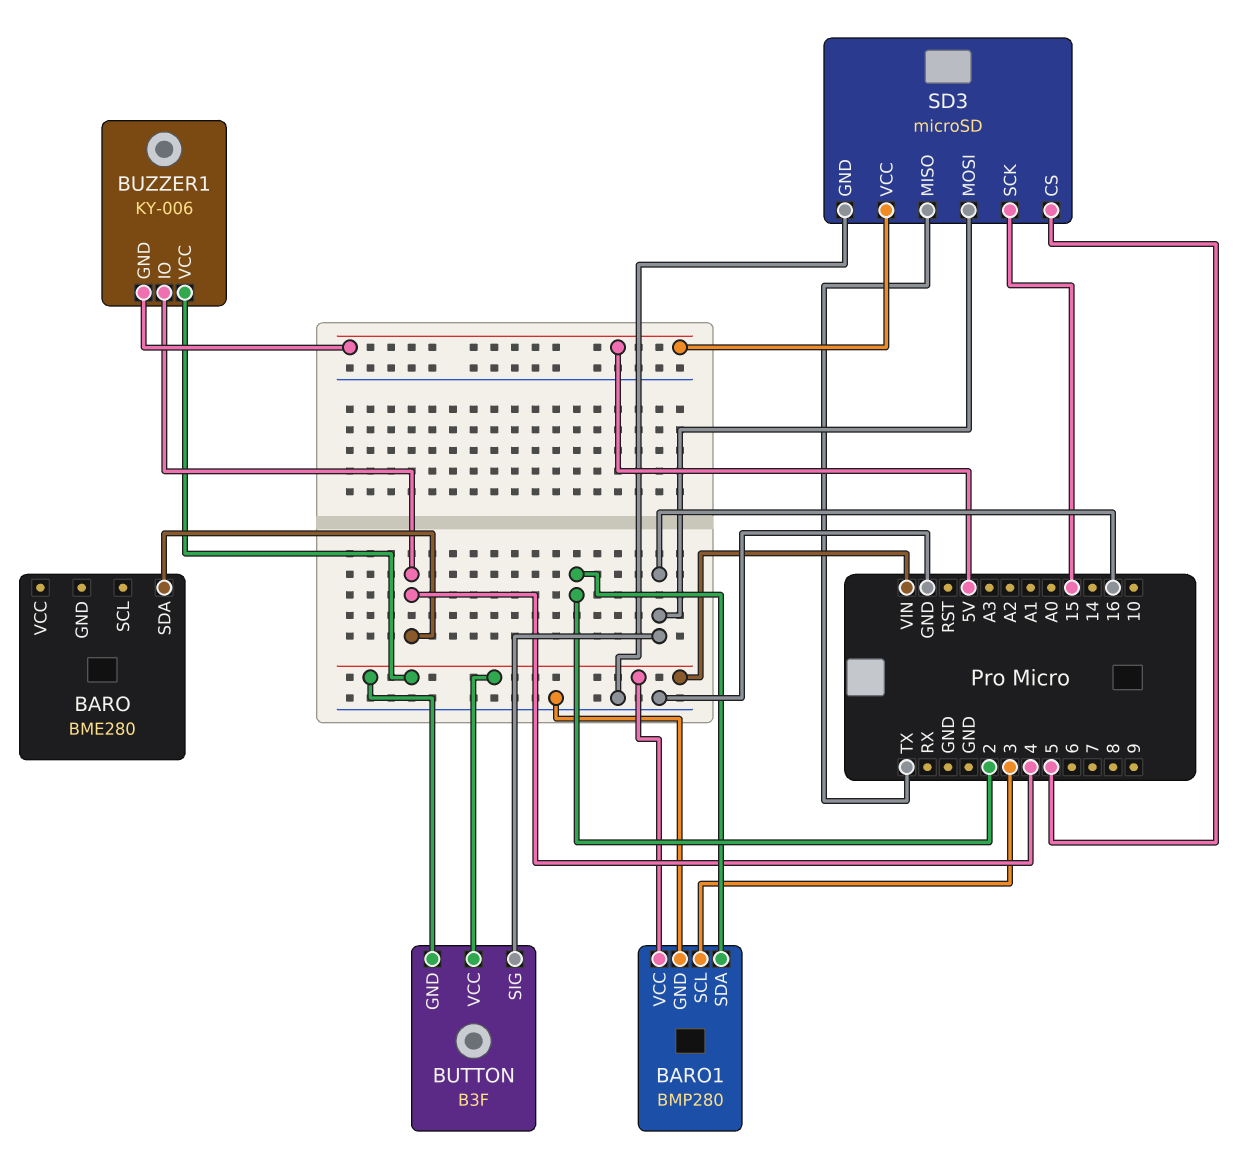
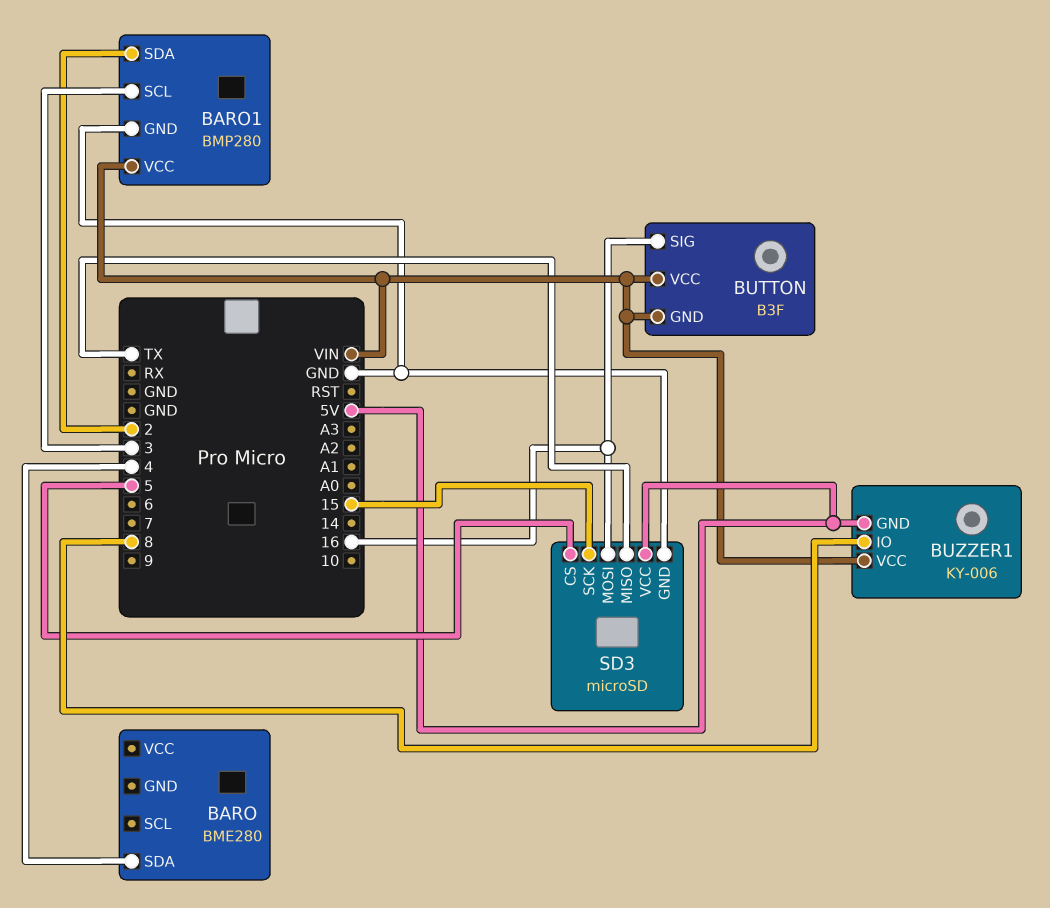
BUZZER1 pin IO: 4 -> 8

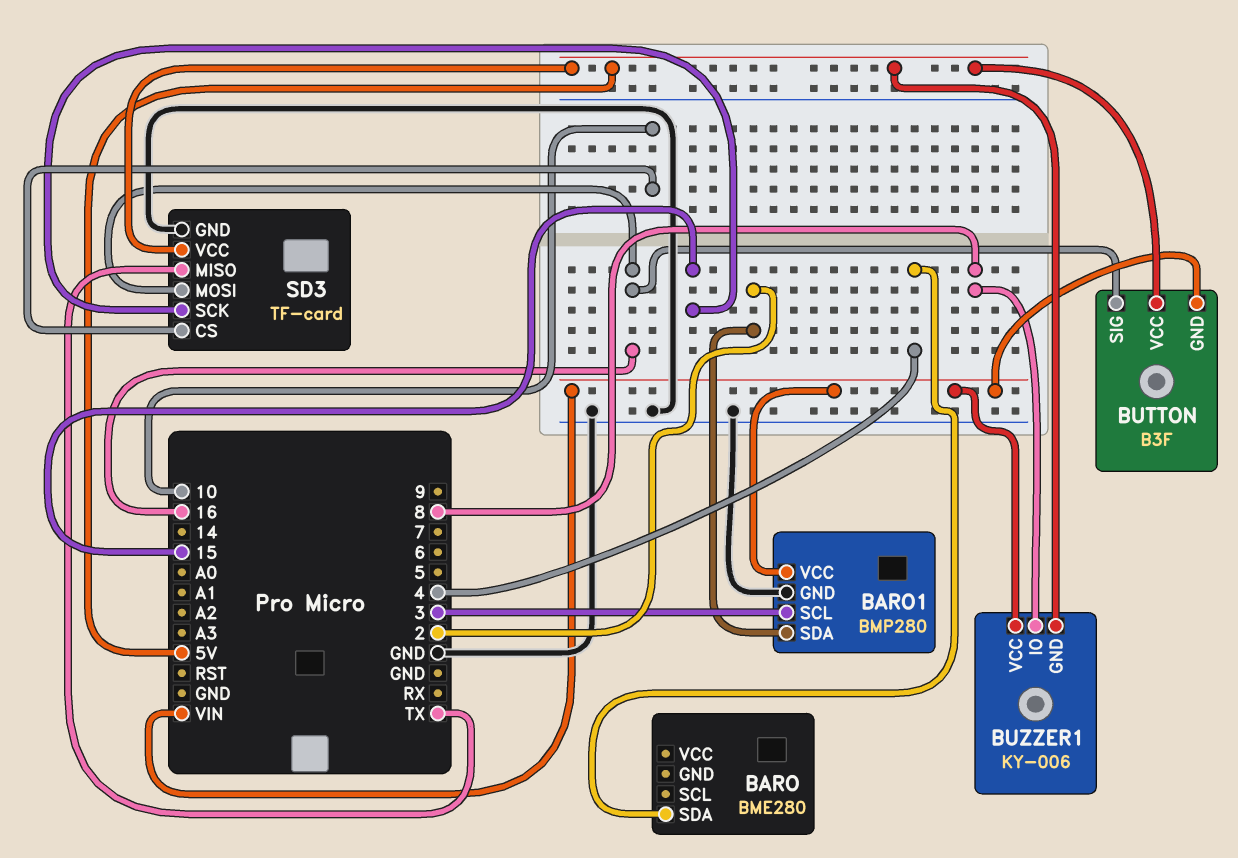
BUTTON pin VCC: VIN -> 5V
SD3: microSD -> TF-card
SD3 pin CS: 5 -> 10

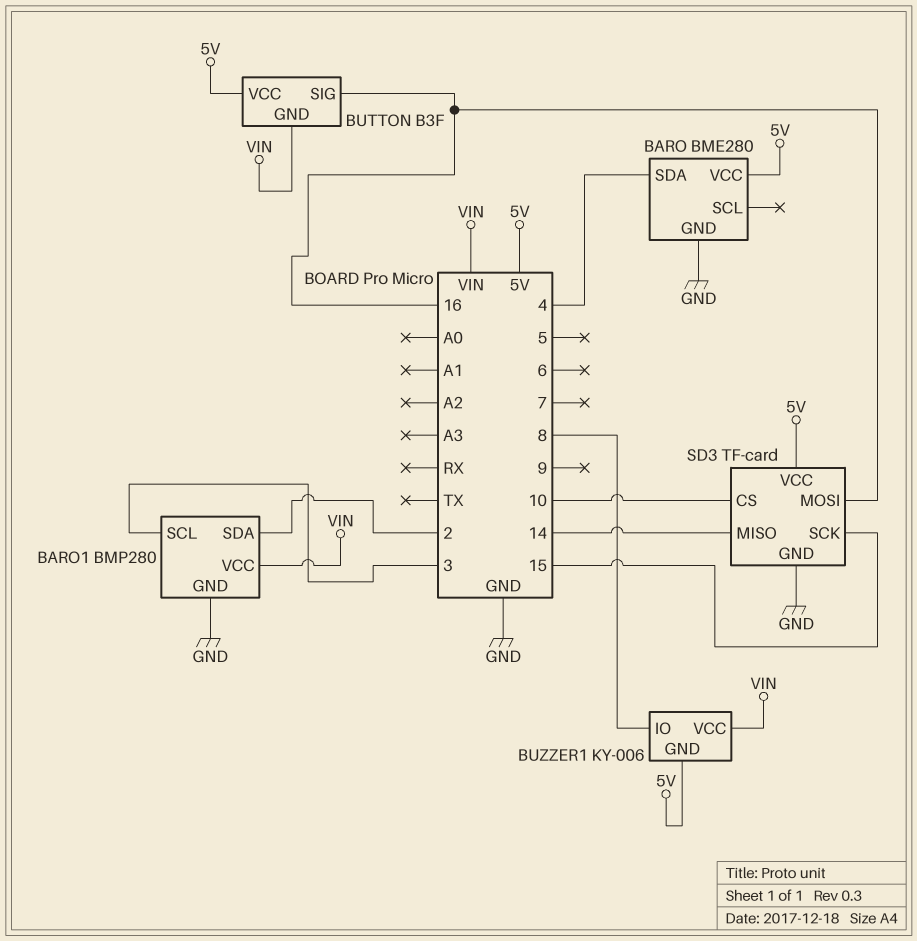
BARO pin GND: none -> GND
BARO pin VCC: none -> 5V
SD3 pin MISO: TX -> 14

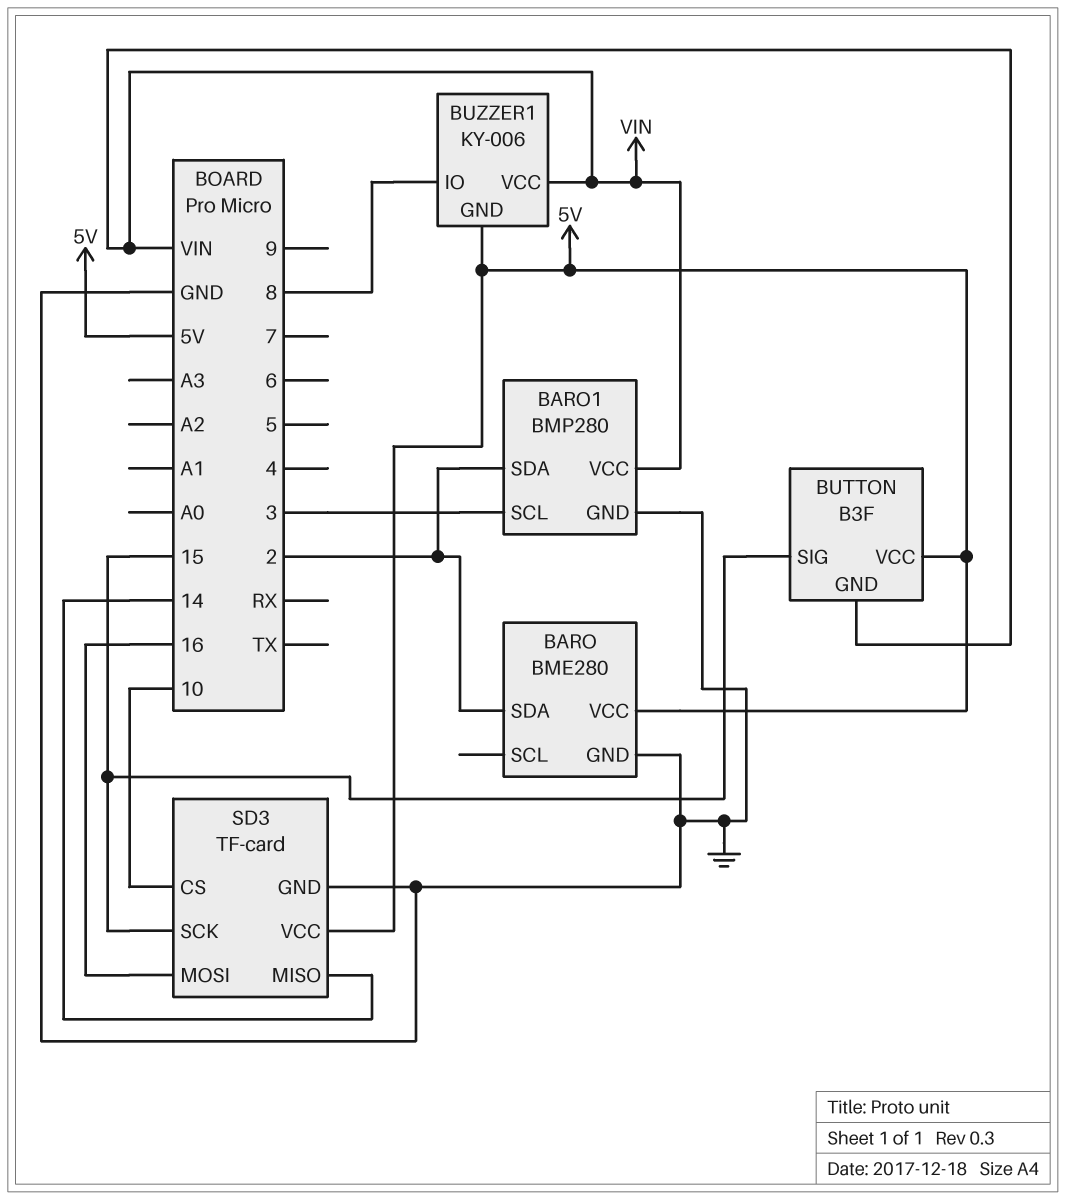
BARO pin SDA: 4 -> 2
BUTTON pin SIG: 16 -> 15

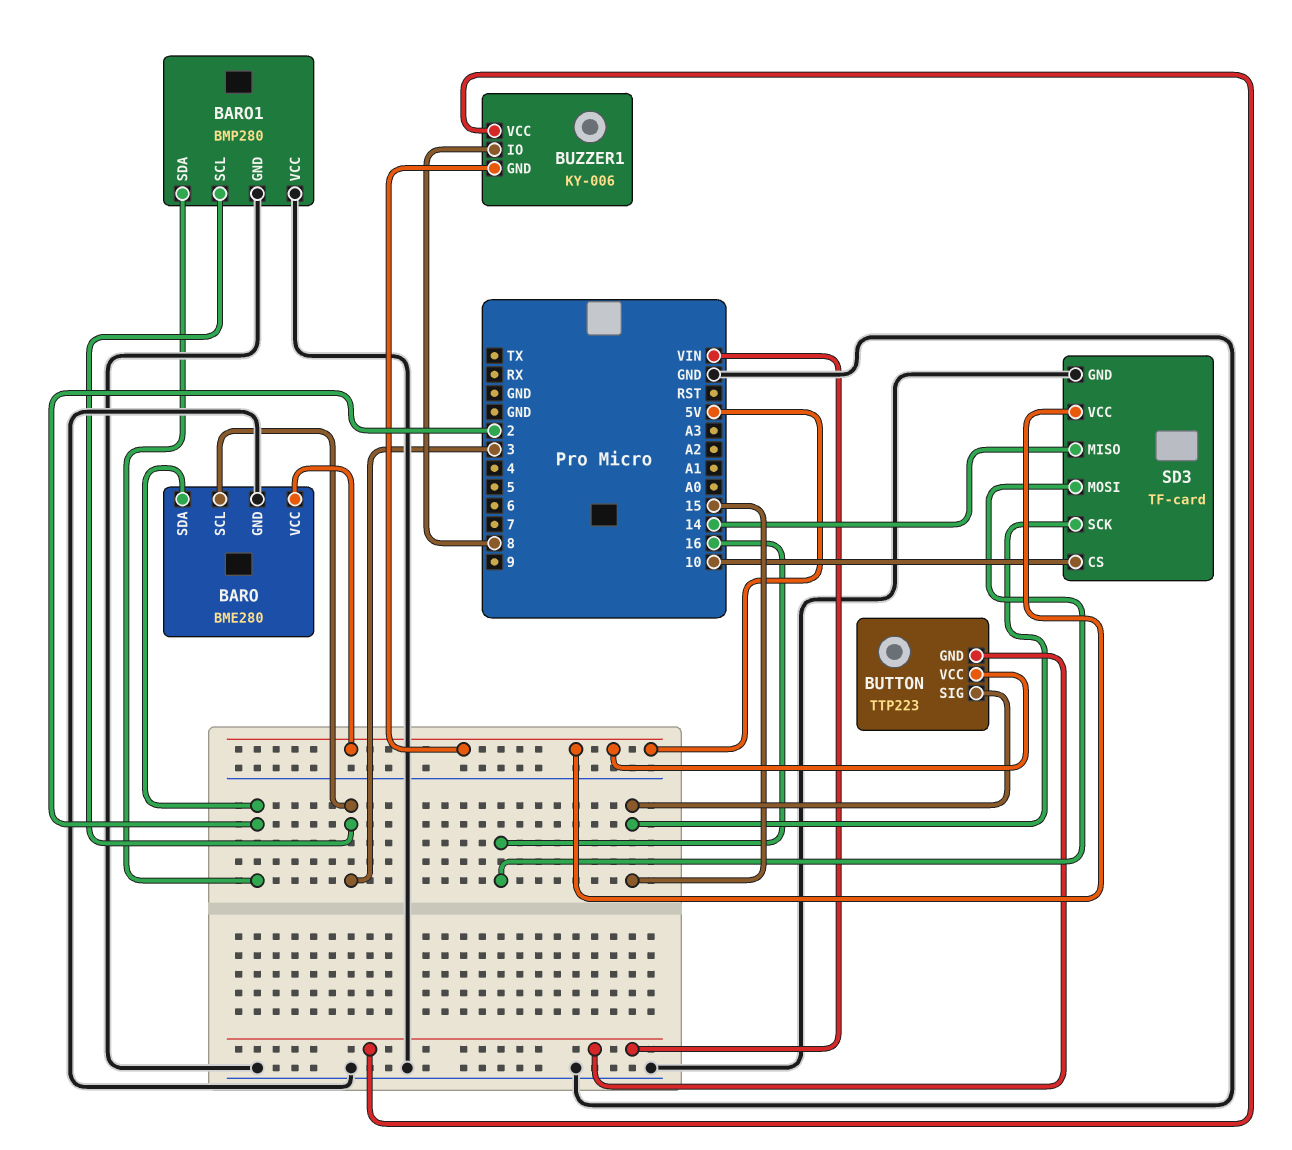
BARO pin SCL: none -> 3
BARO1 pin VCC: VIN -> GND
BUTTON: B3F -> TTP223

